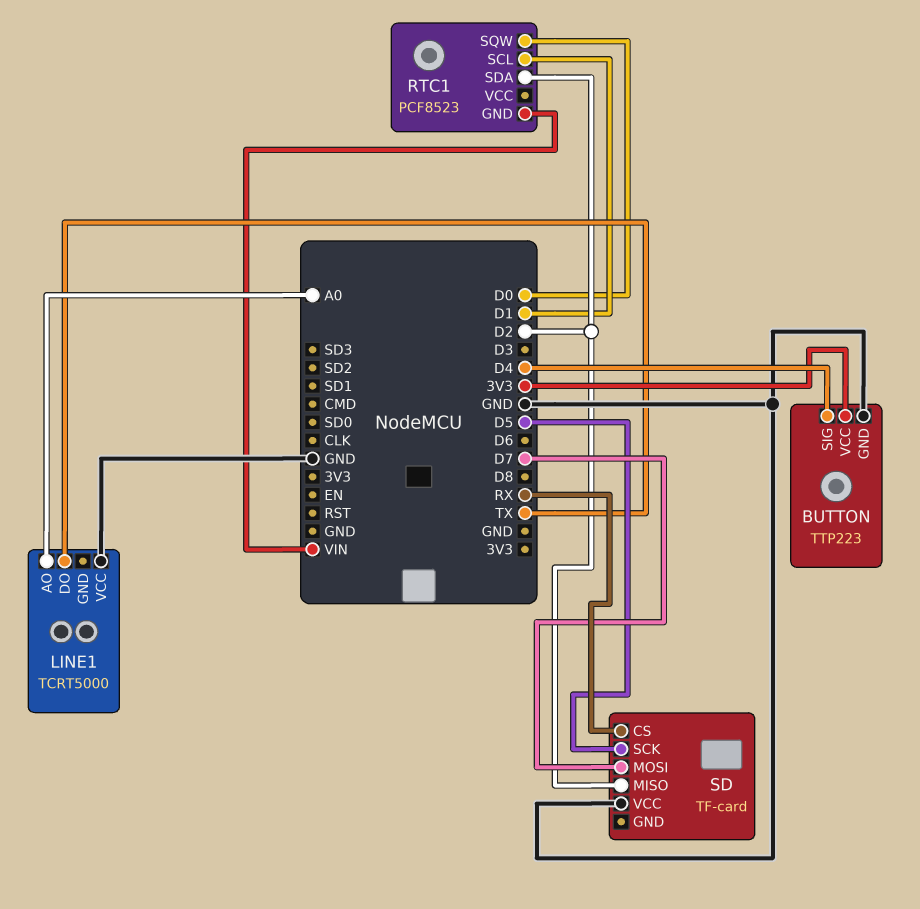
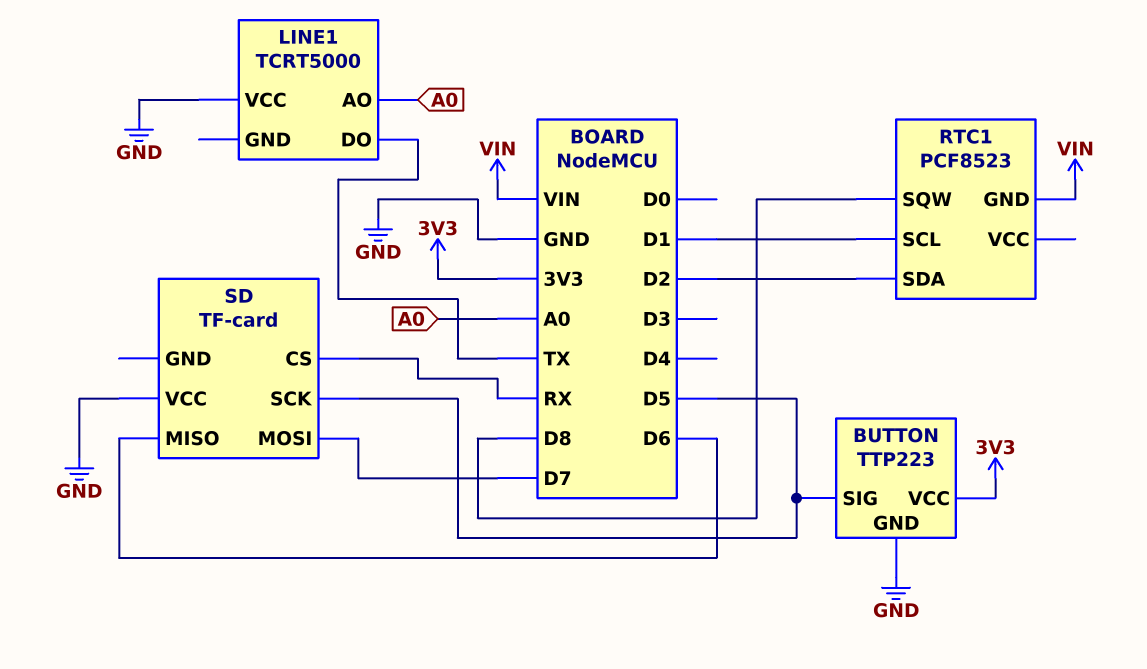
BUTTON pin SIG: D4 -> D5
RTC1 pin SQW: D0 -> D8
SD pin MISO: D2 -> D6

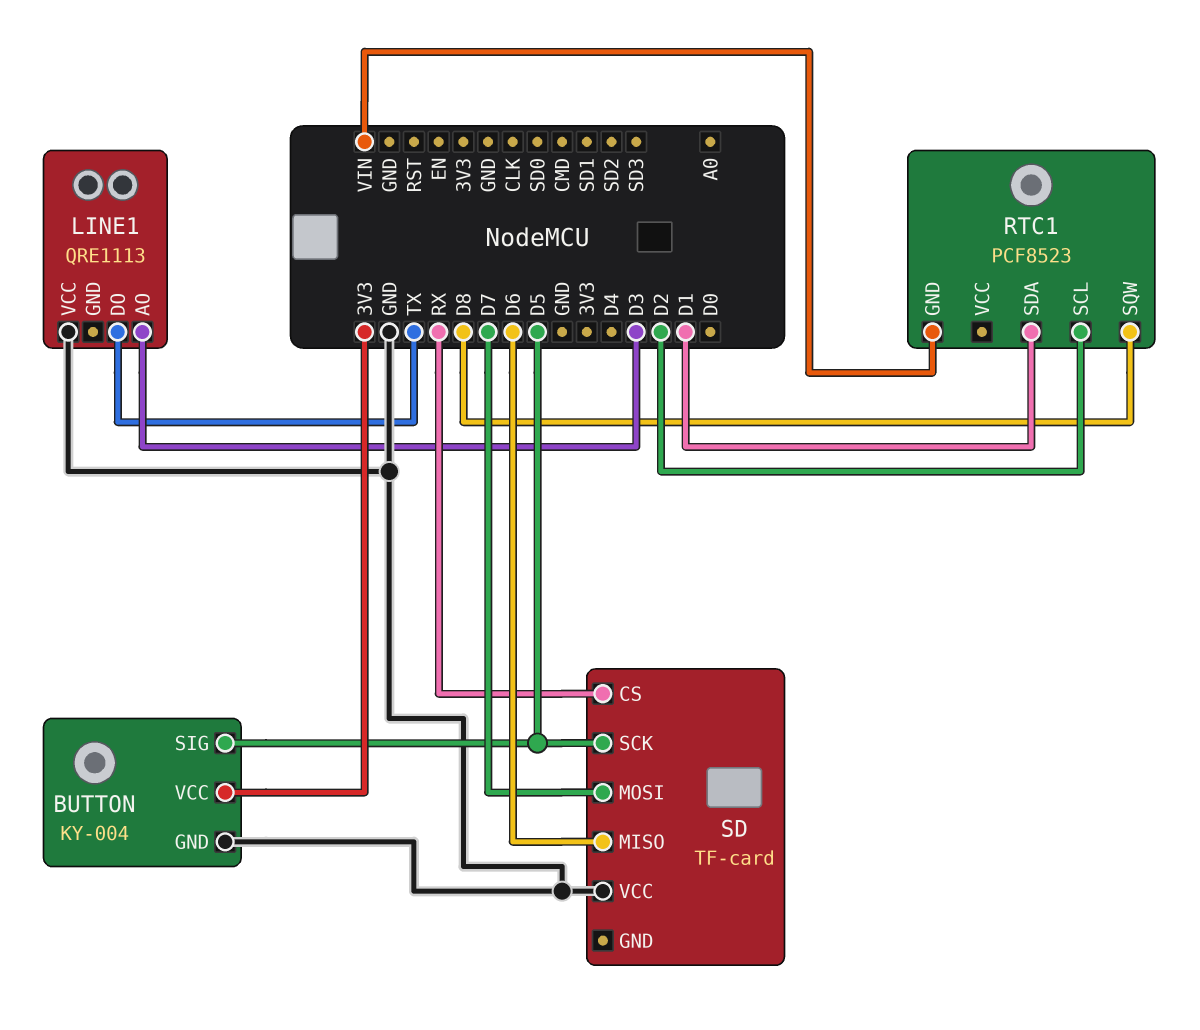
BUTTON: TTP223 -> KY-004
LINE1: TCRT5000 -> QRE1113
LINE1 pin AO: A0 -> D3
RTC1 pin SCL: D1 -> D2
RTC1 pin SDA: D2 -> D1

